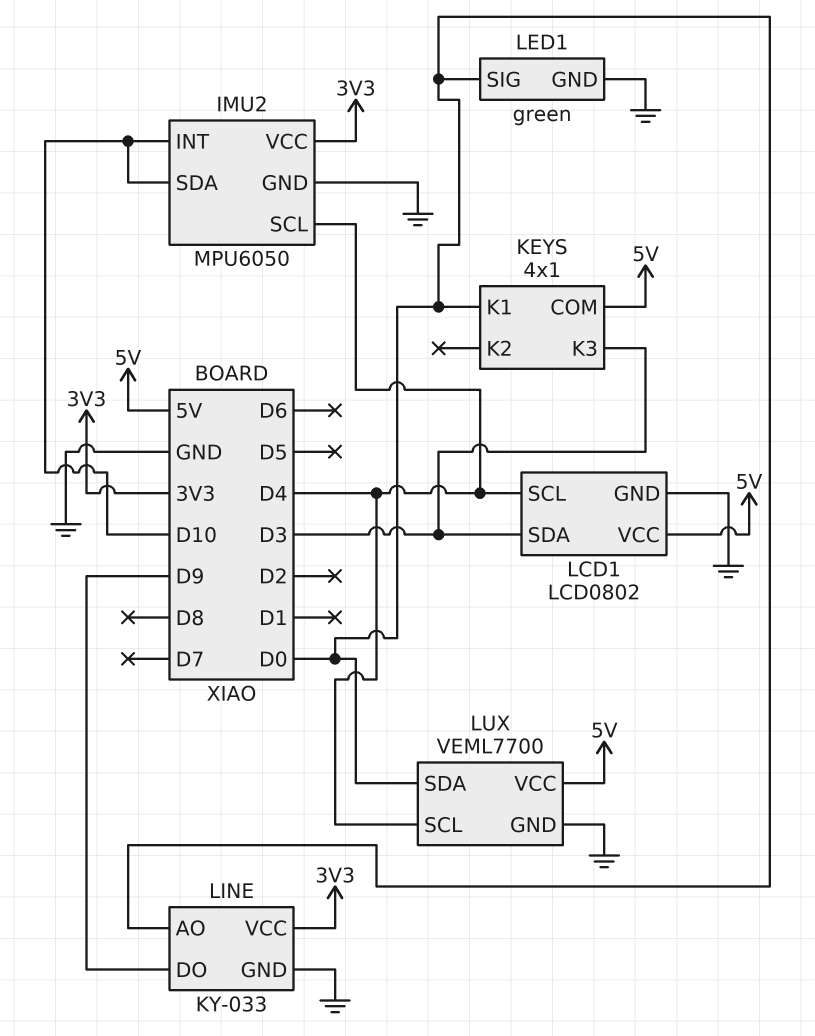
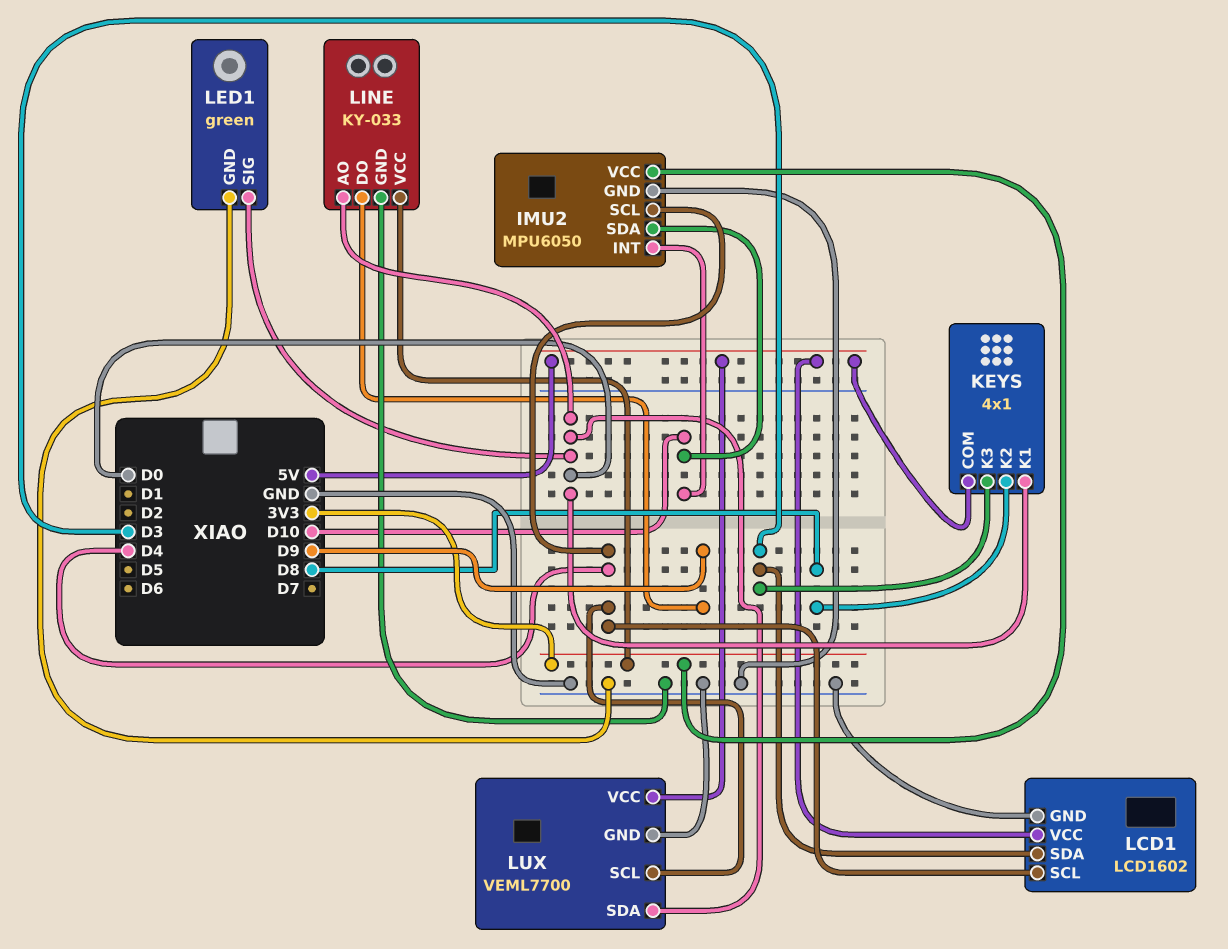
KEYS pin K2: none -> D8
LCD1: LCD0802 -> LCD1602

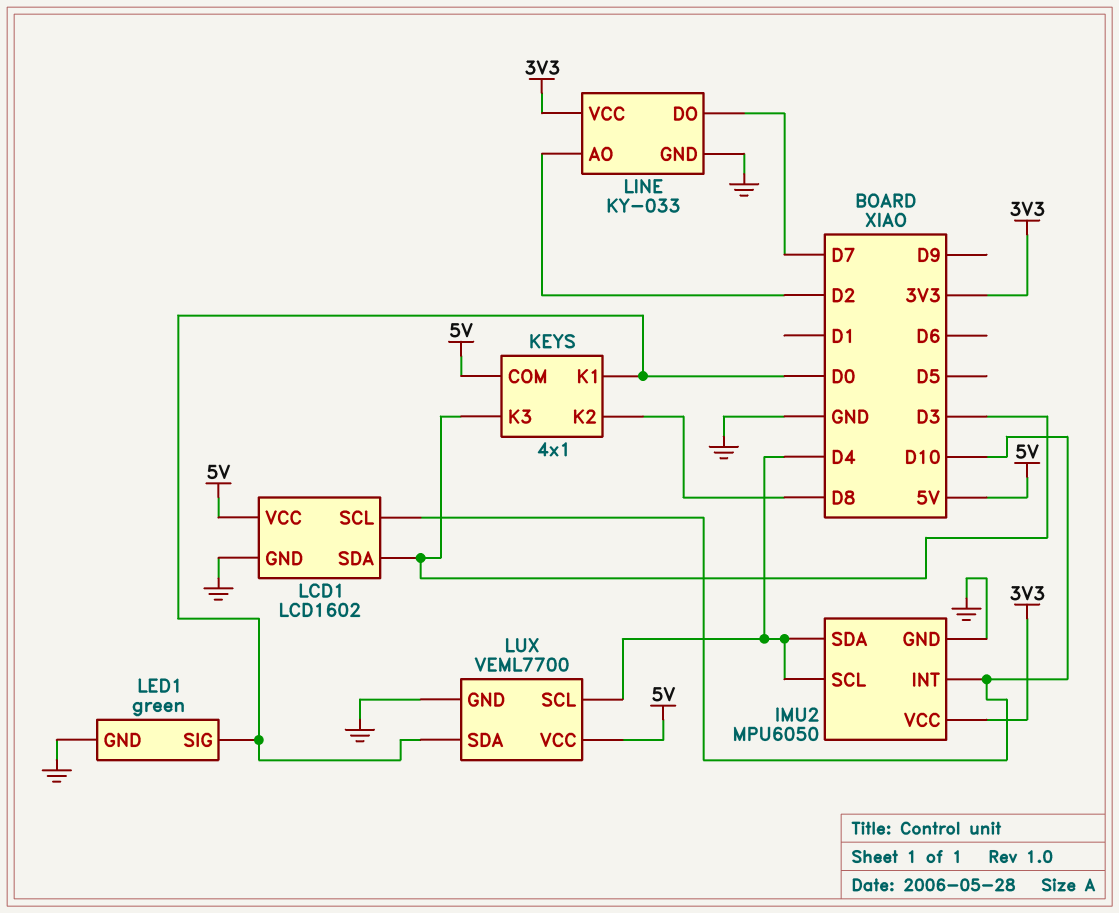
IMU2 pin SDA: D10 -> D4
LCD1 pin SCL: D4 -> D10
LINE pin AO: D0 -> D2
LINE pin DO: D9 -> D7

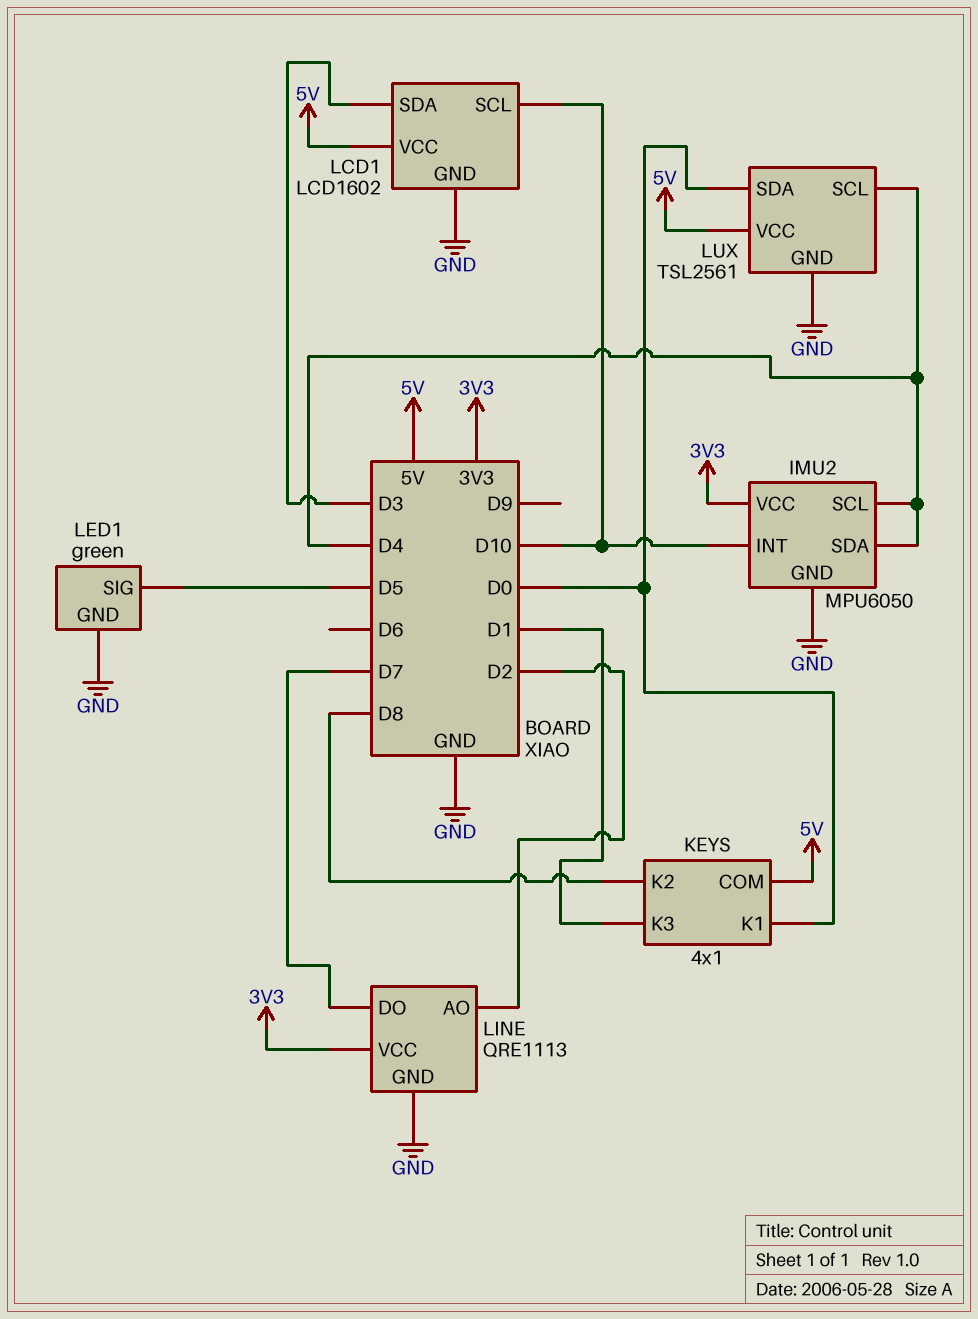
KEYS pin K3: D3 -> D1
LED1 pin SIG: D0 -> D5
LINE: KY-033 -> QRE1113
LUX: VEML7700 -> TSL2561

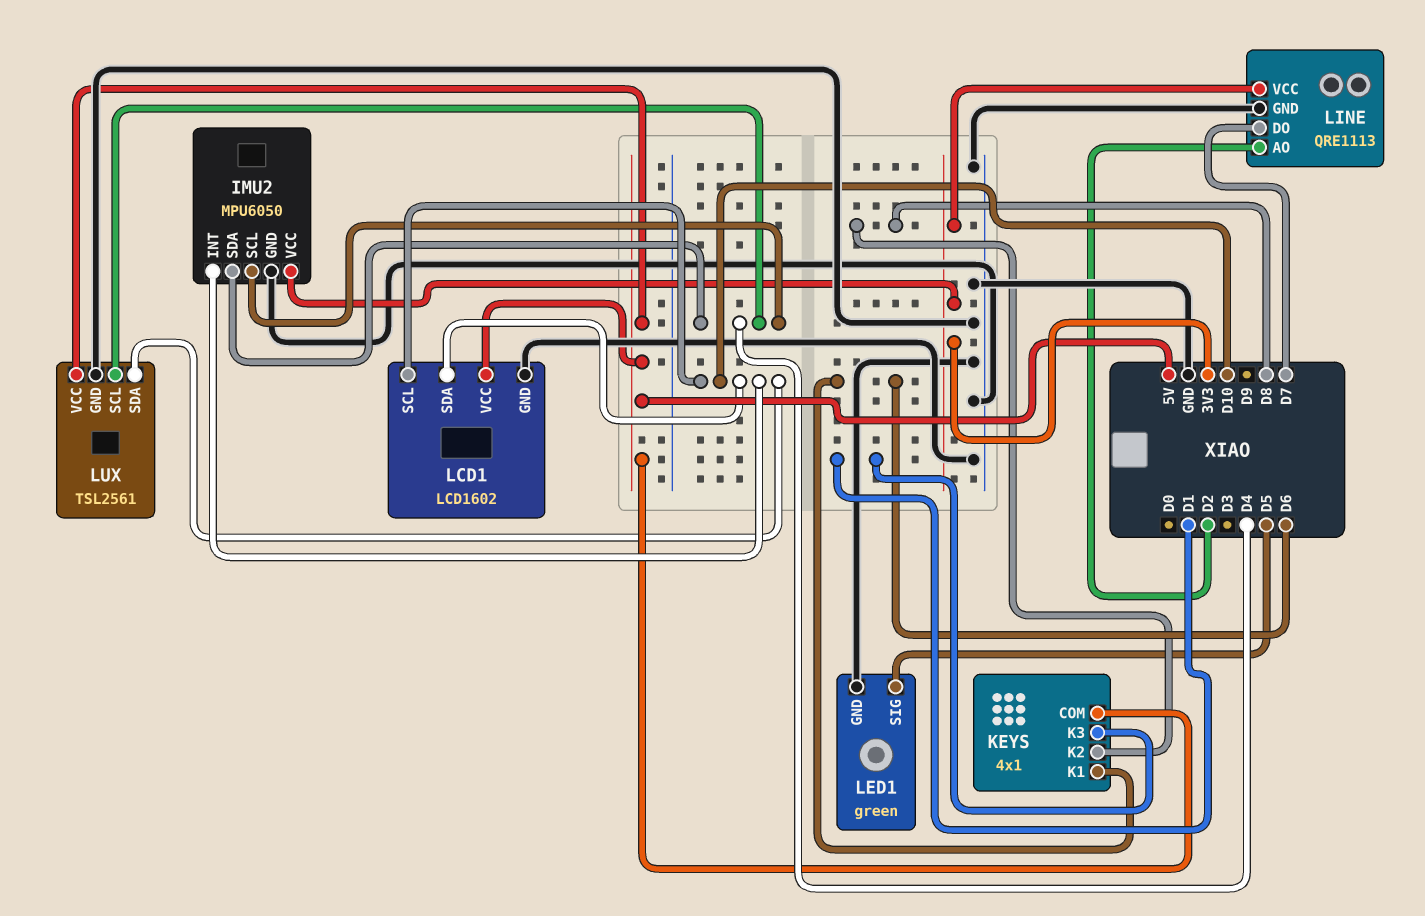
KEYS pin K1: D0 -> D6
LCD1 pin SDA: D3 -> D10
LUX pin SDA: D0 -> D10

